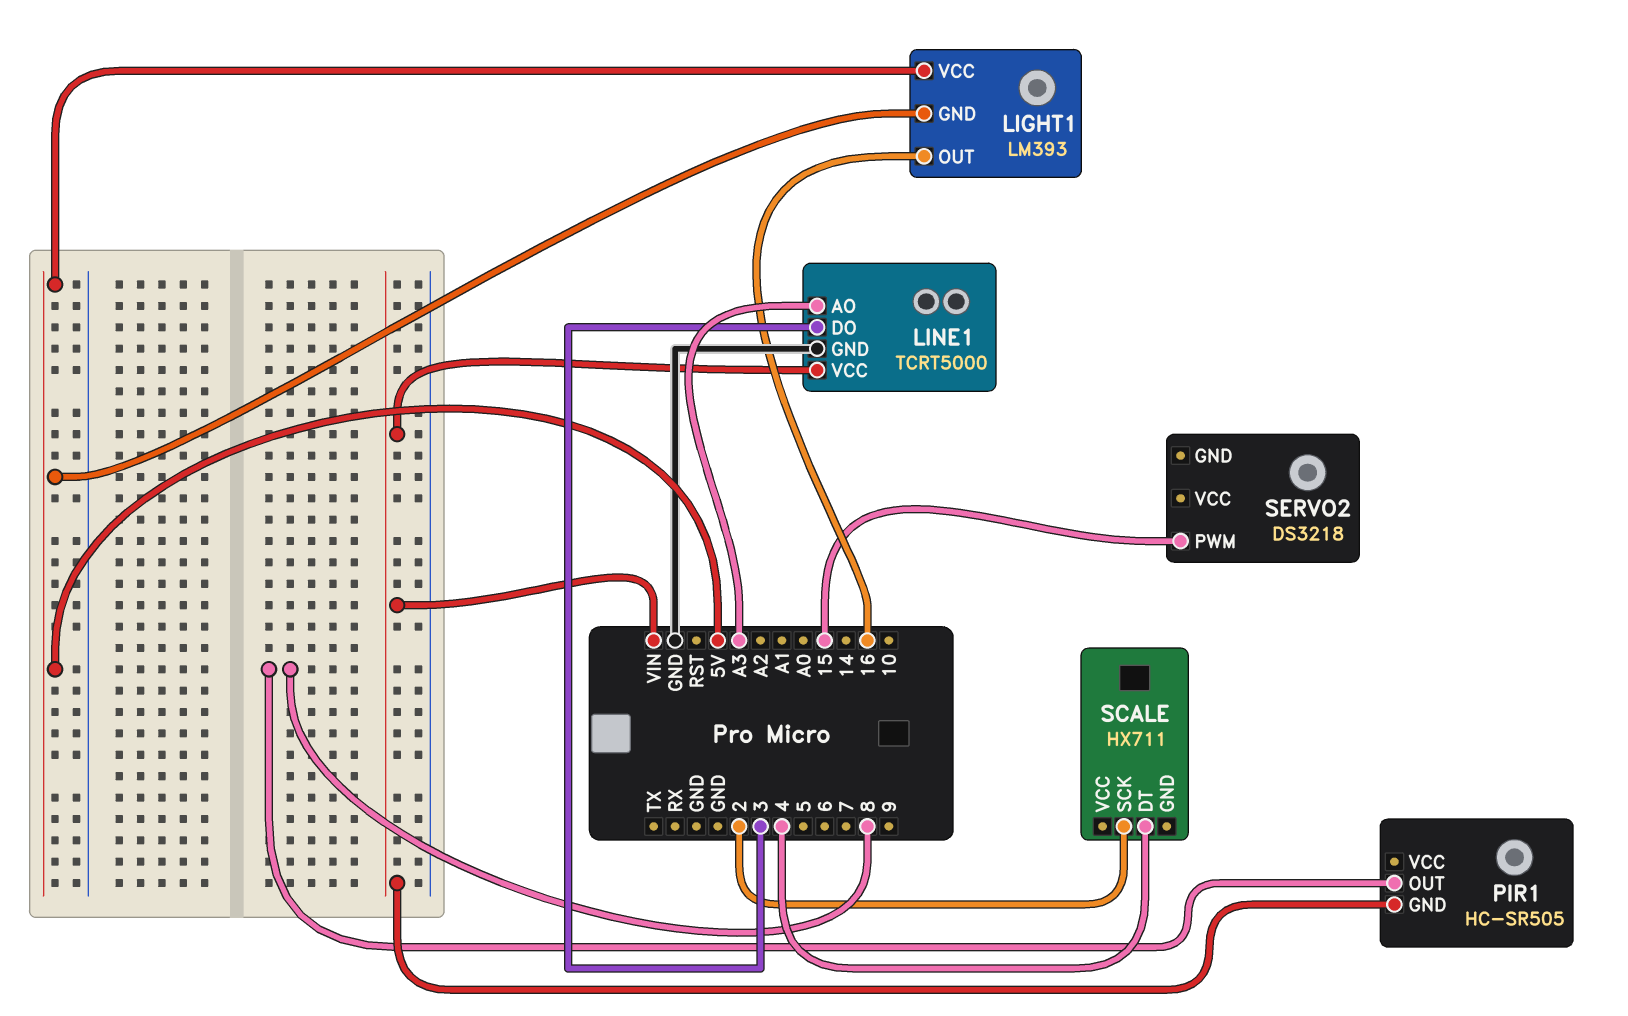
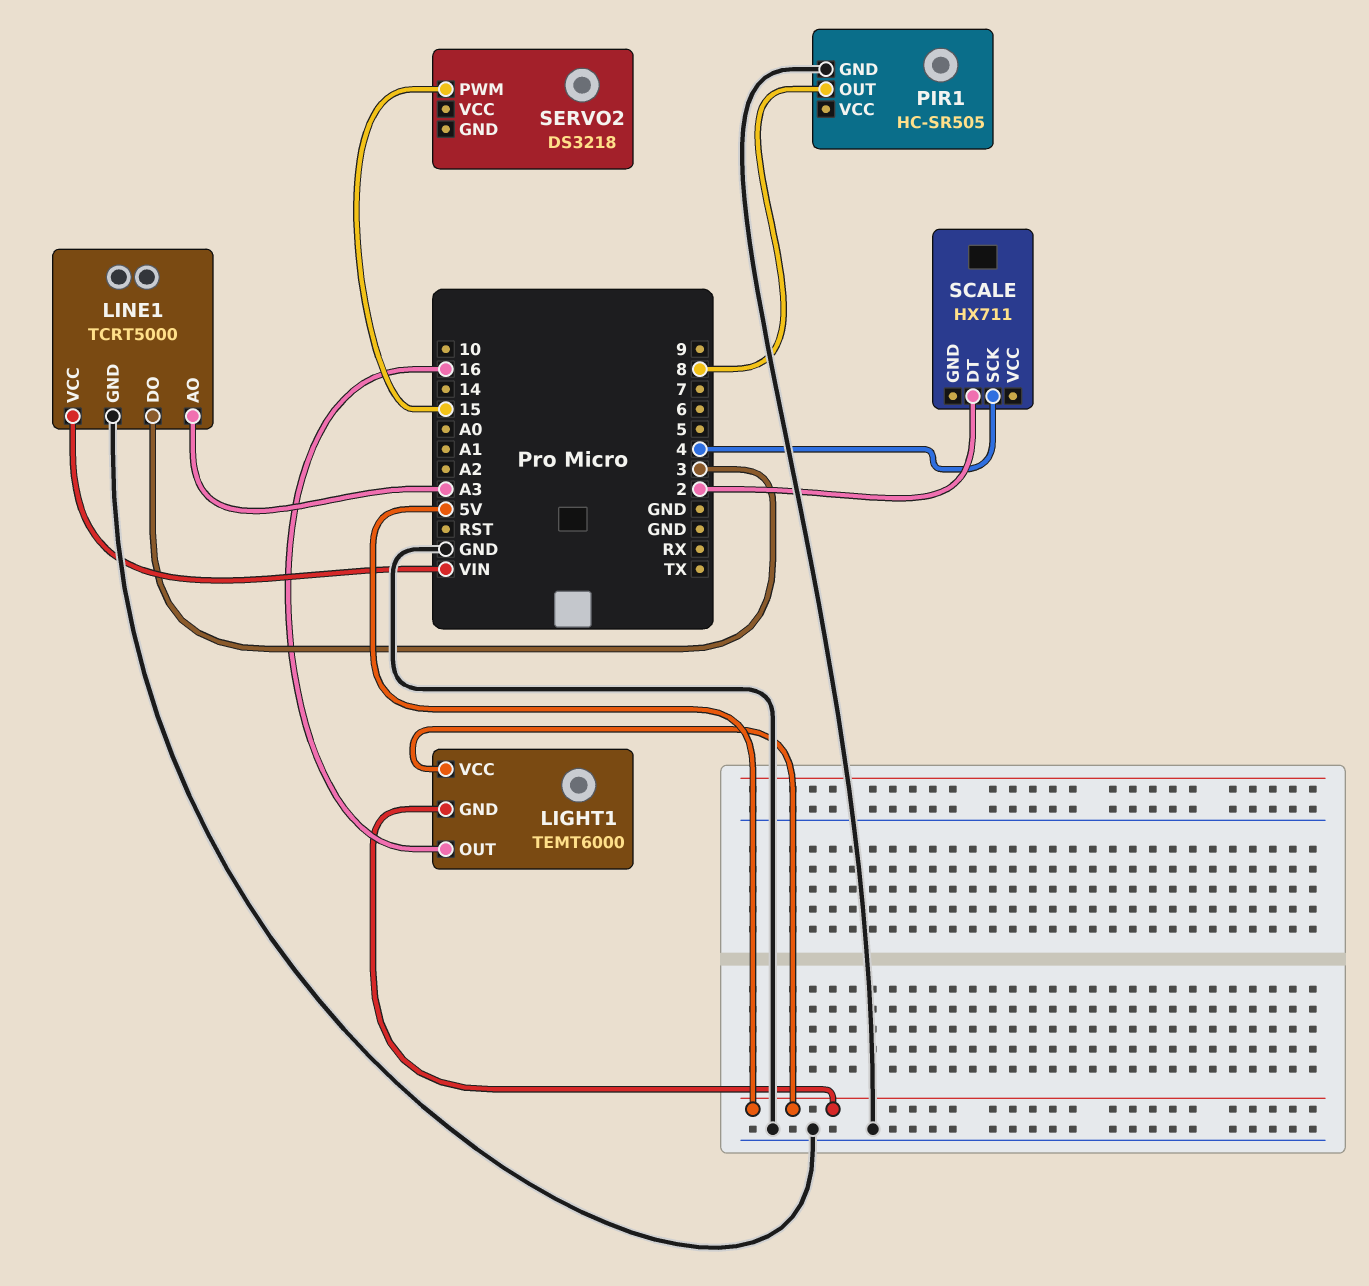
LIGHT1: LM393 -> TEMT6000
PIR1 pin GND: VIN -> GND
SCALE pin DT: 4 -> 2
SCALE pin SCK: 2 -> 4

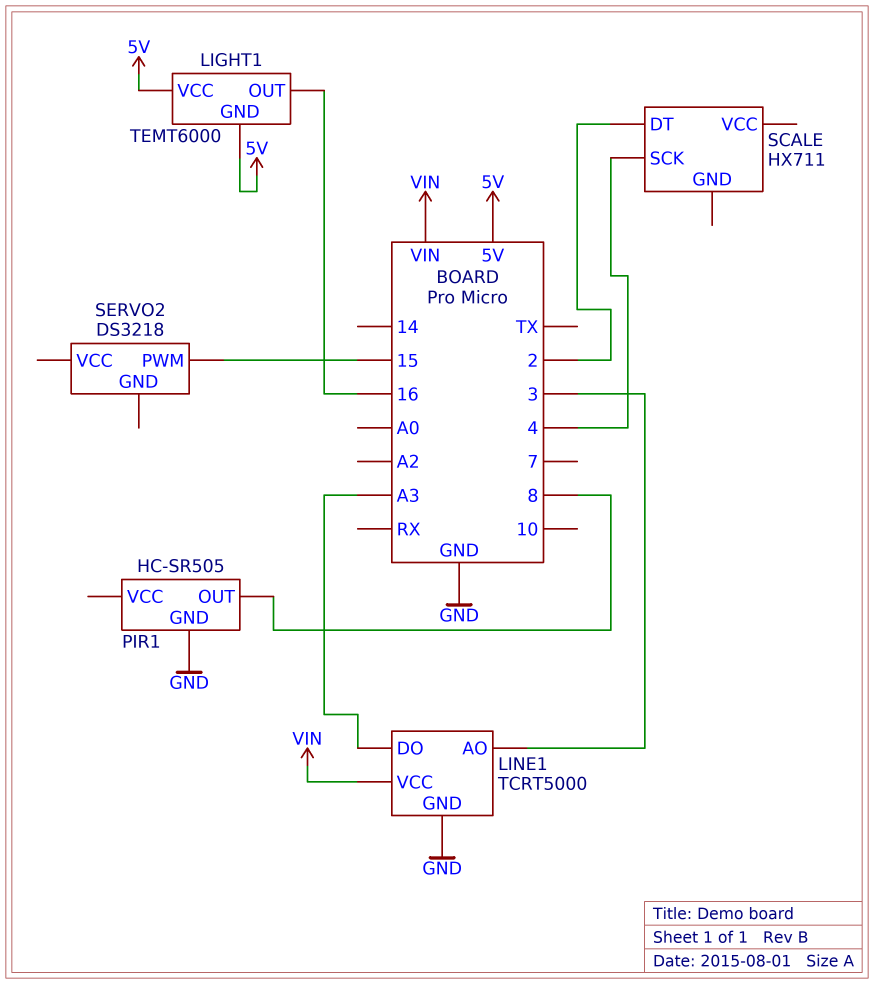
LINE1 pin AO: A3 -> 3
LINE1 pin DO: 3 -> A3

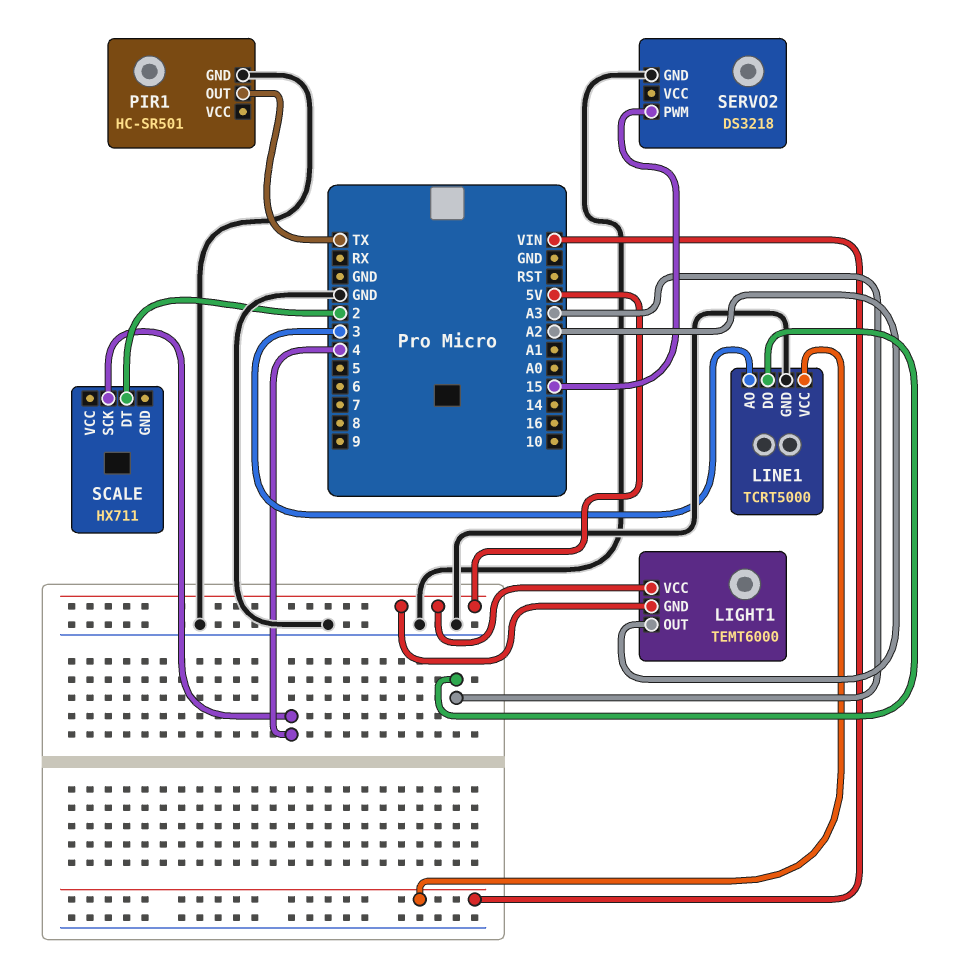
LIGHT1 pin OUT: 16 -> A2
PIR1: HC-SR505 -> HC-SR501
PIR1 pin OUT: 8 -> TX
SERVO2 pin GND: none -> GND

